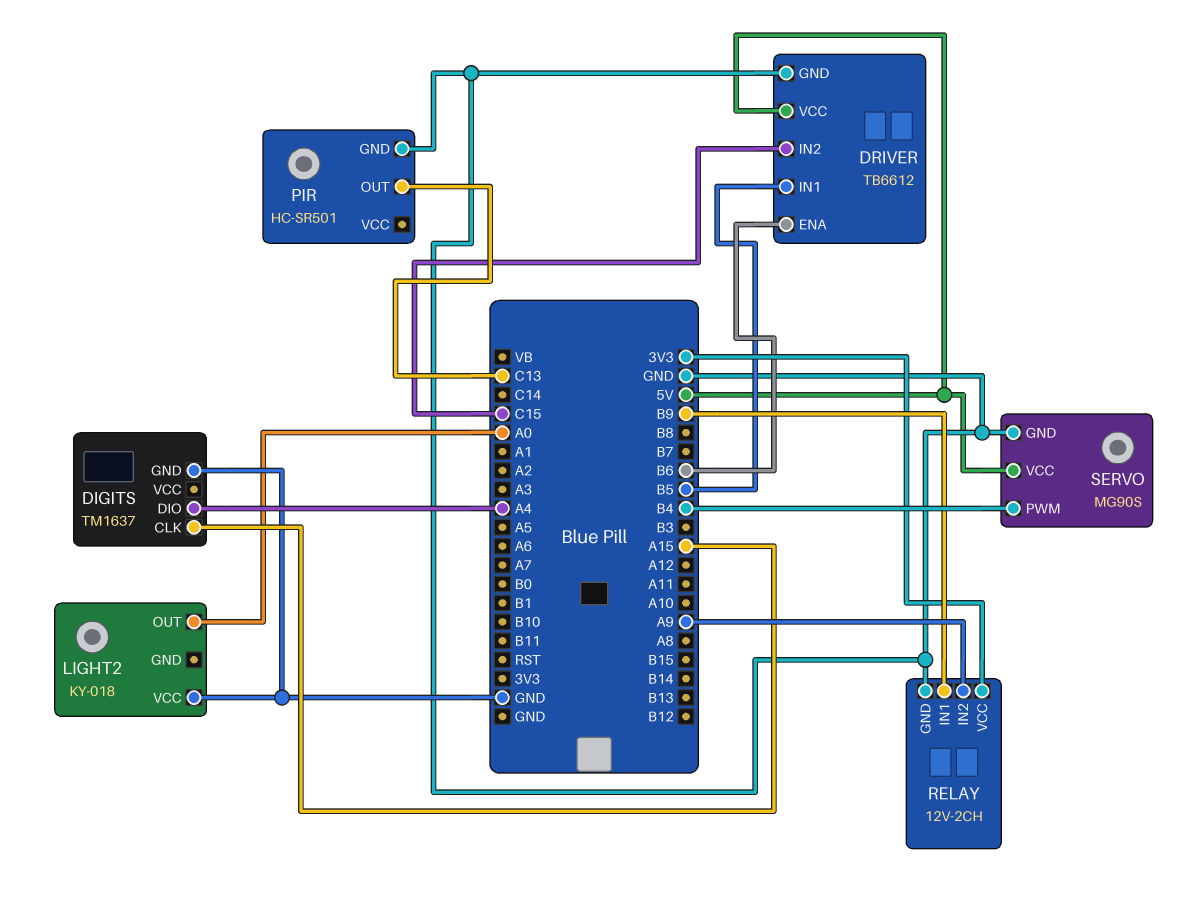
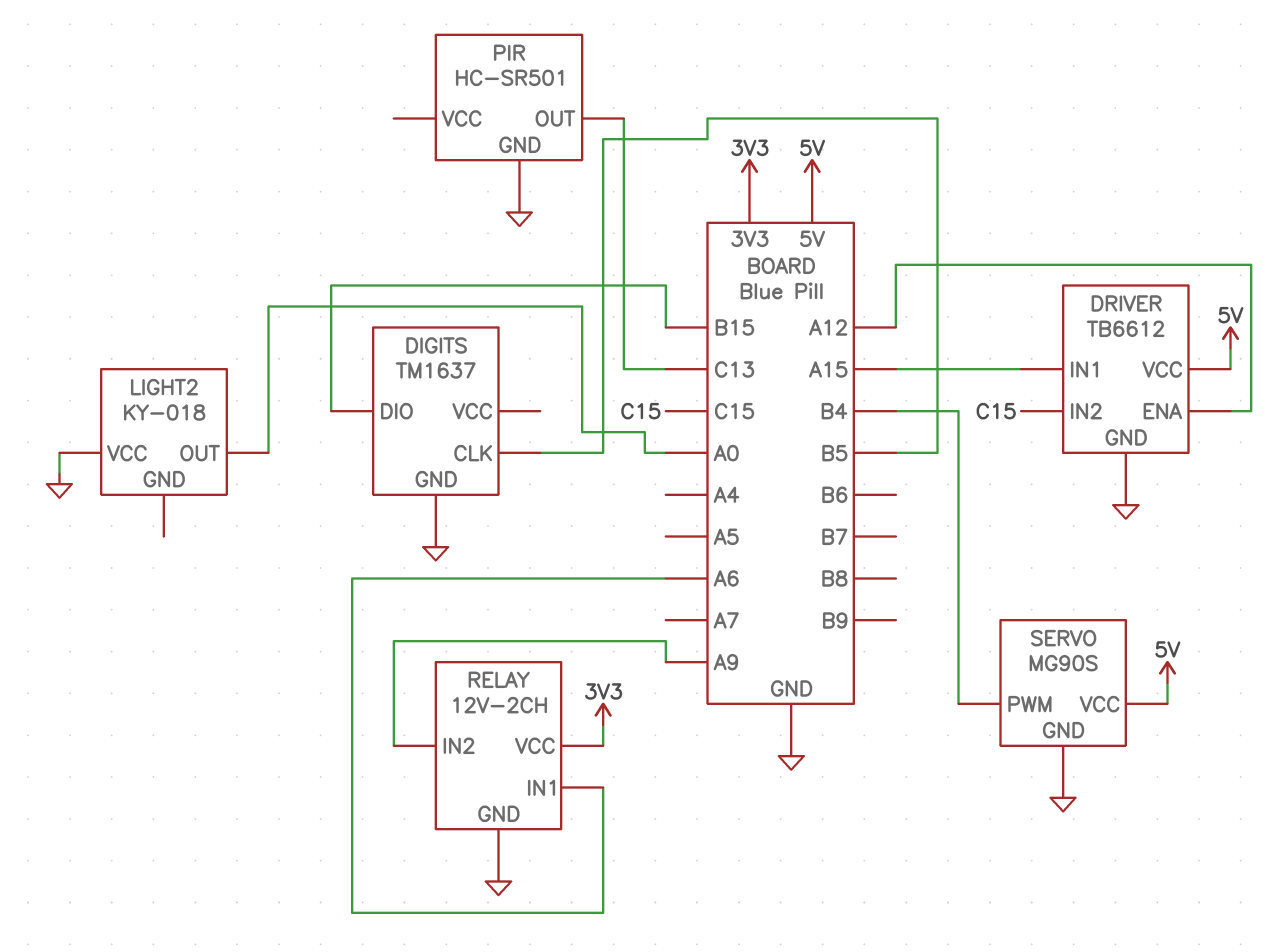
DIGITS pin CLK: A15 -> B5
DIGITS pin DIO: A4 -> B15
DRIVER pin ENA: B6 -> A12
DRIVER pin IN1: B5 -> A15
RELAY pin IN1: B9 -> A6

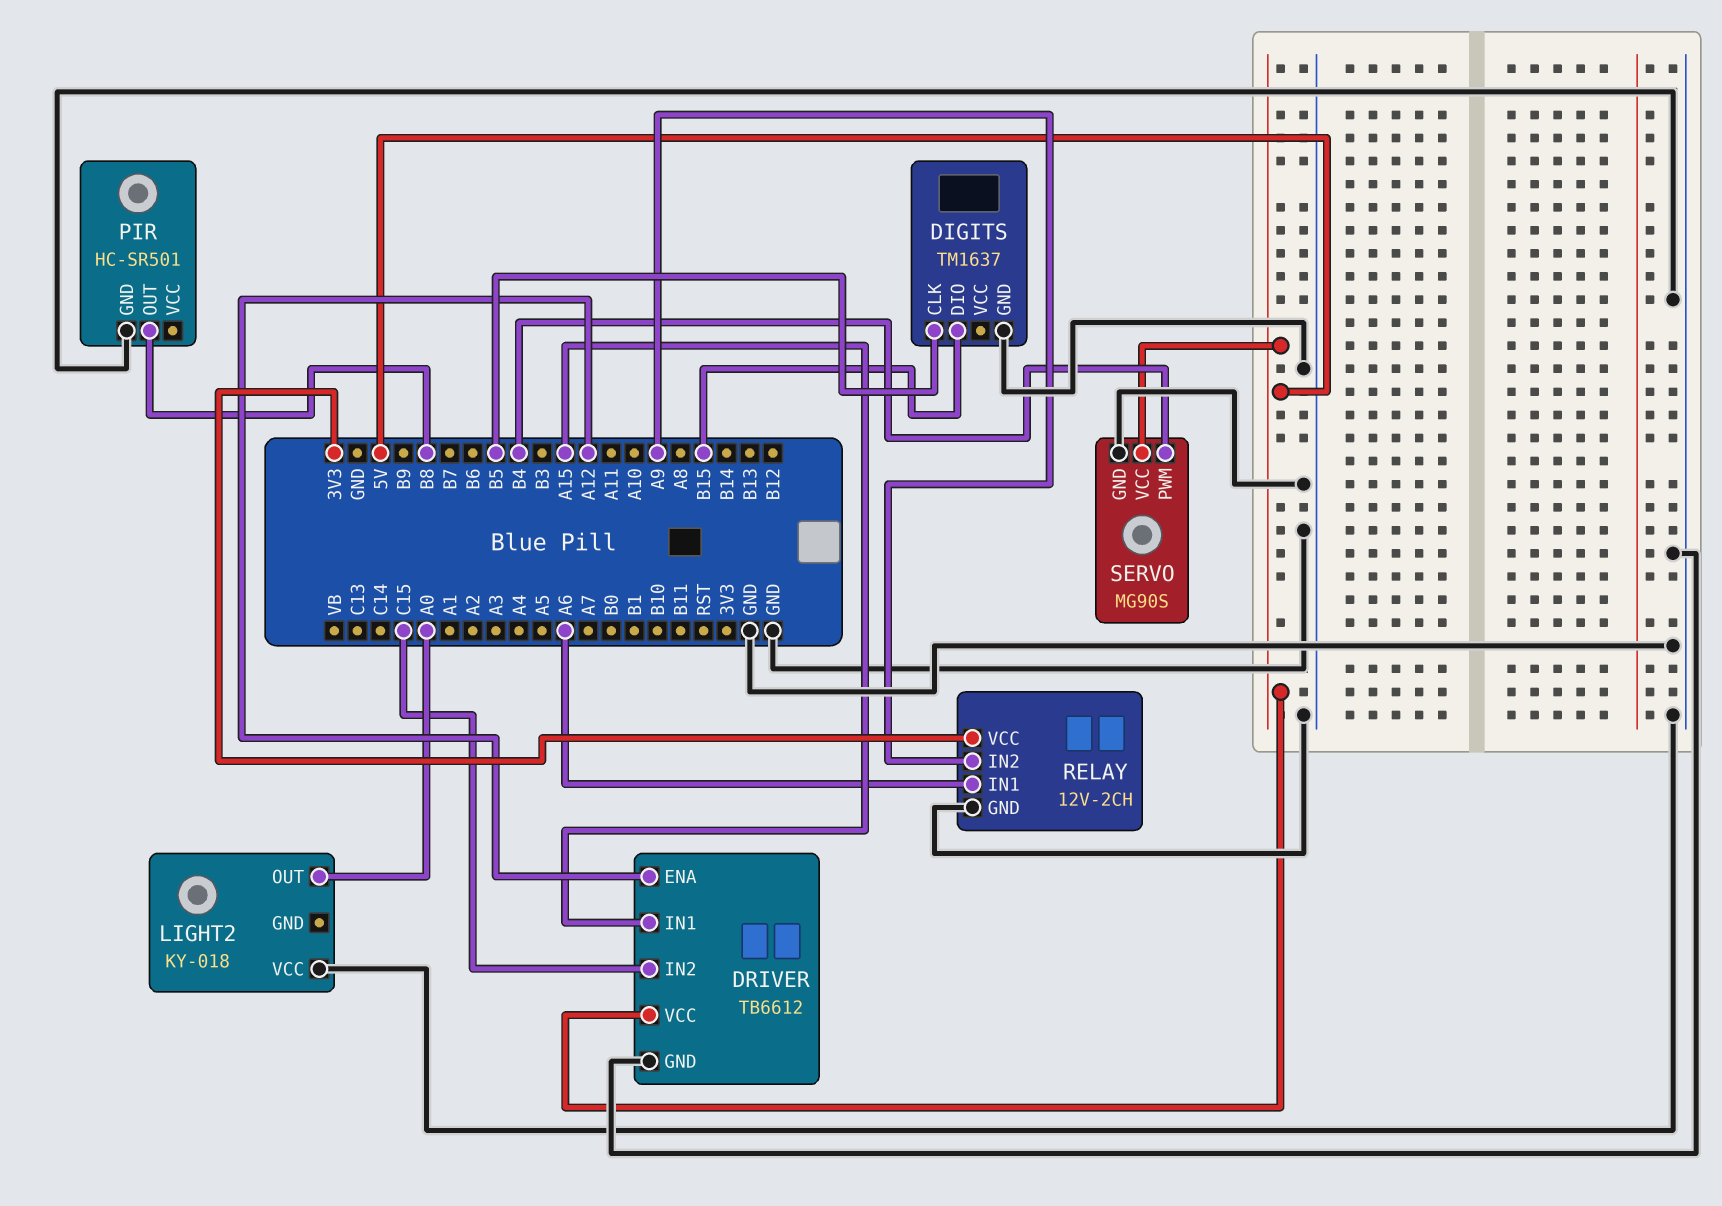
PIR pin OUT: C13 -> B8

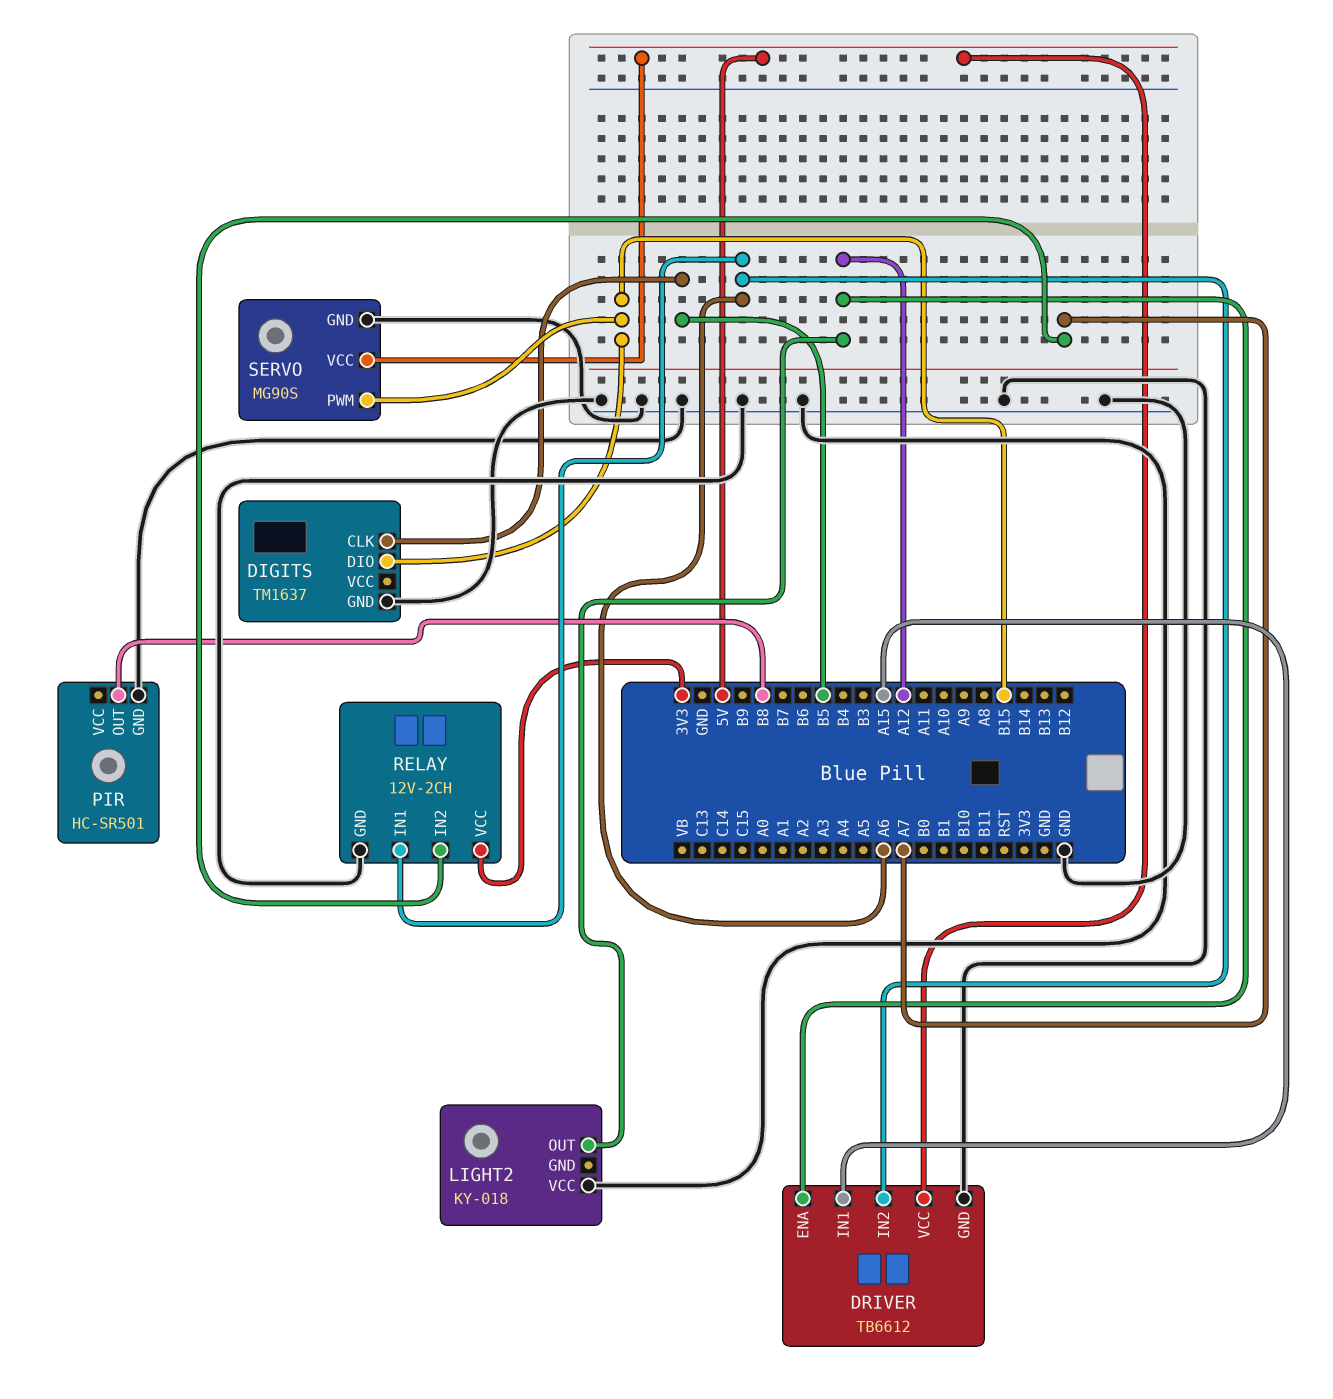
DRIVER pin IN2: C15 -> A6
LIGHT2 pin OUT: A0 -> A12
RELAY pin IN2: A9 -> A7
SERVO pin PWM: B4 -> B15

